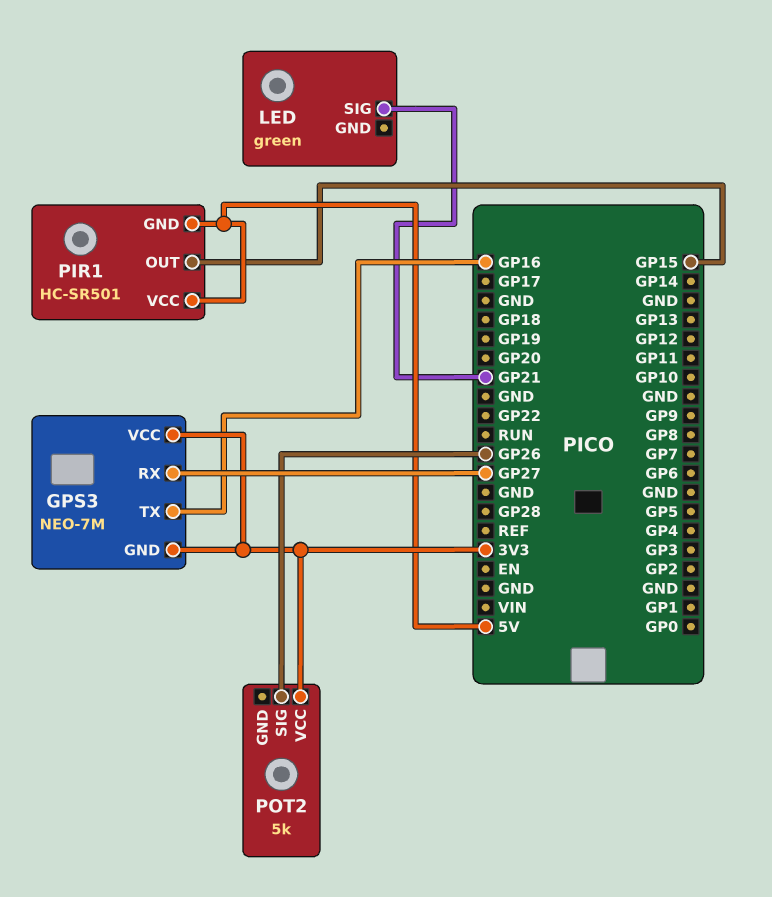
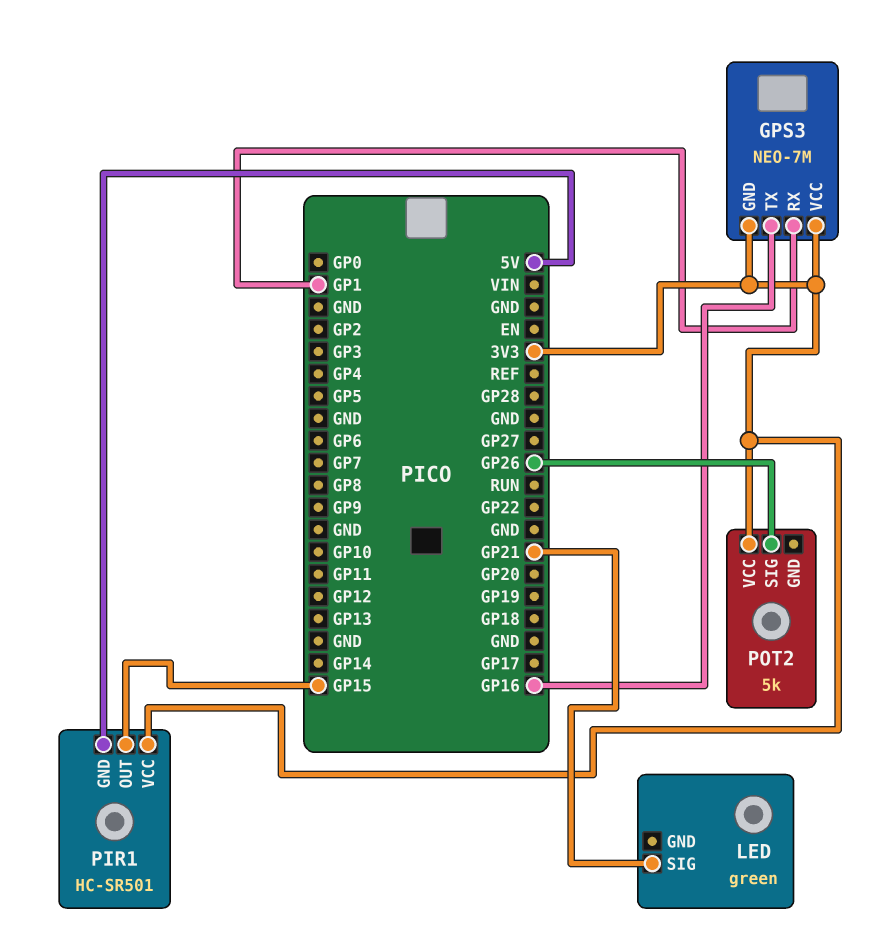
GPS3 pin RX: GP27 -> GP1
PIR1 pin VCC: 5V -> 3V3

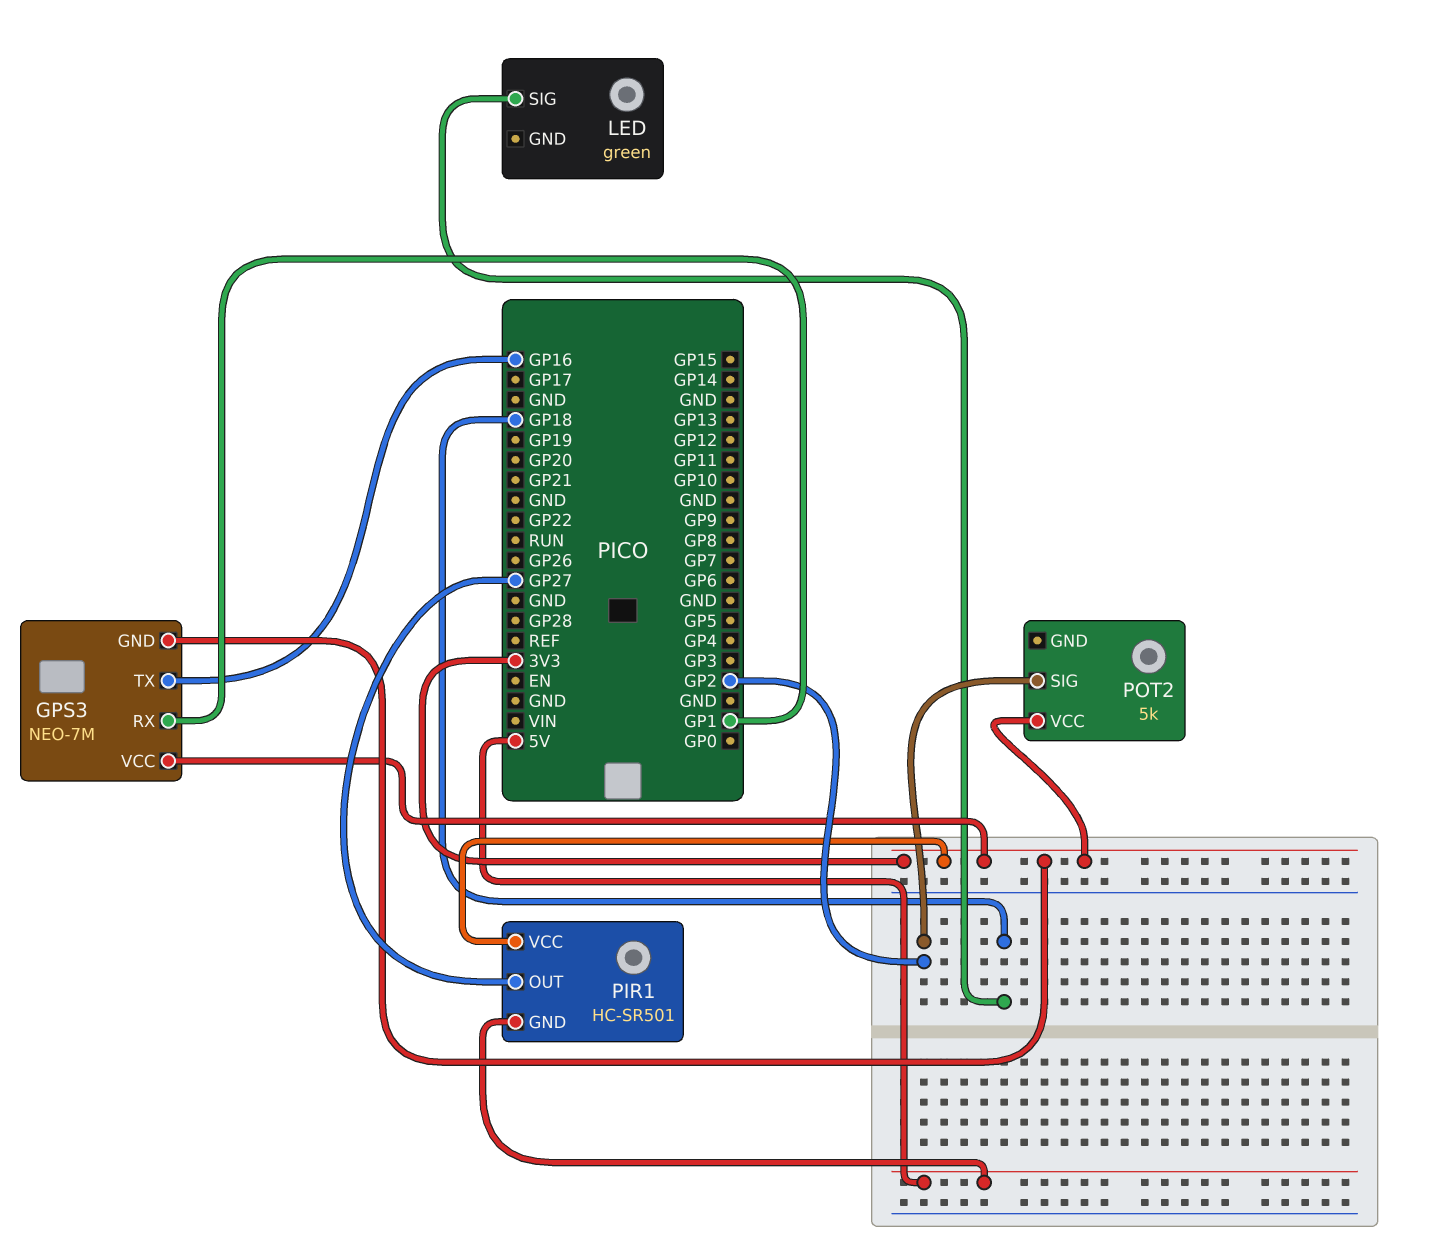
LED pin SIG: GP21 -> GP18
PIR1 pin OUT: GP15 -> GP27
POT2 pin SIG: GP26 -> GP2

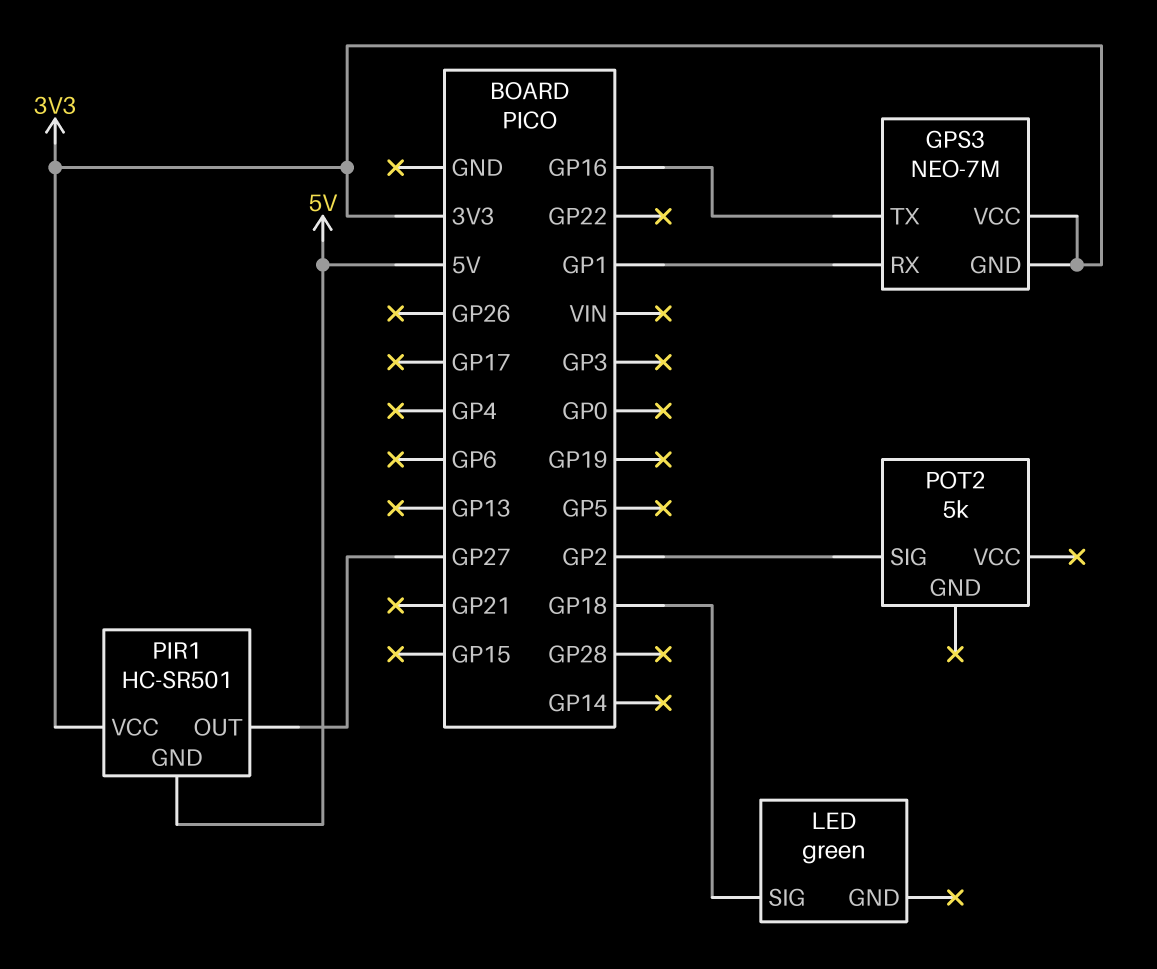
POT2 pin VCC: 3V3 -> none

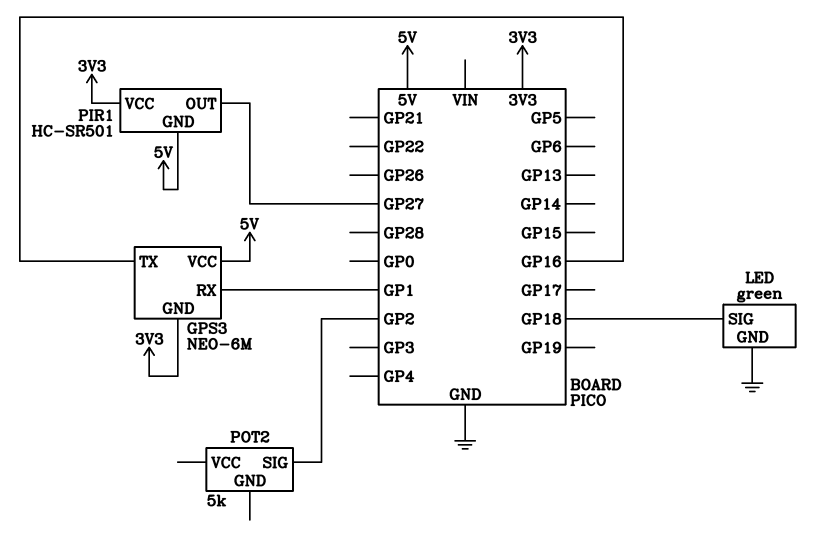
GPS3: NEO-7M -> NEO-6M
GPS3 pin VCC: 3V3 -> 5V
LED pin GND: none -> GND

